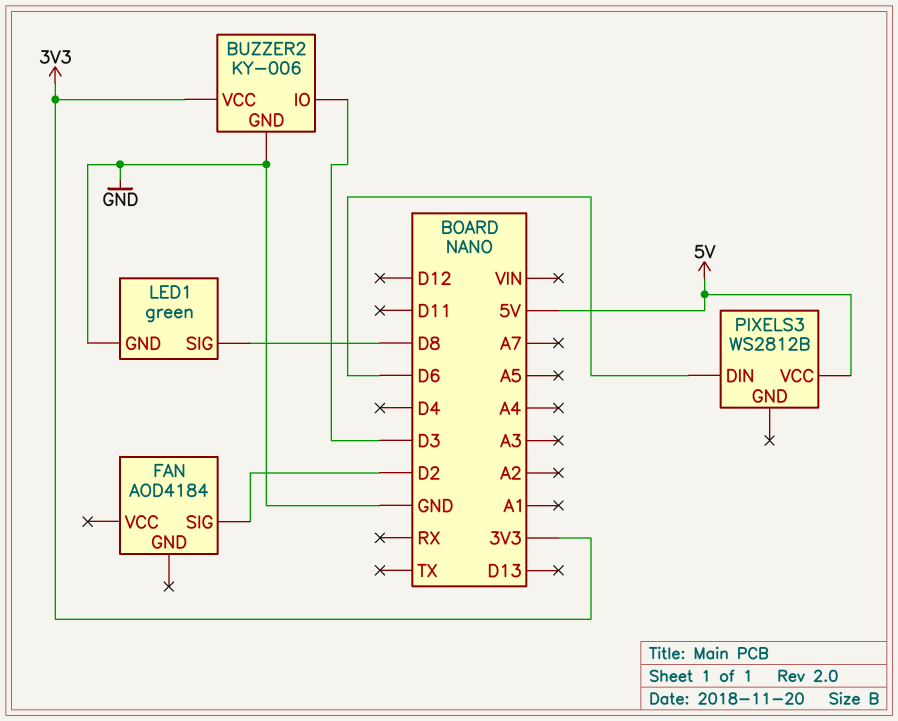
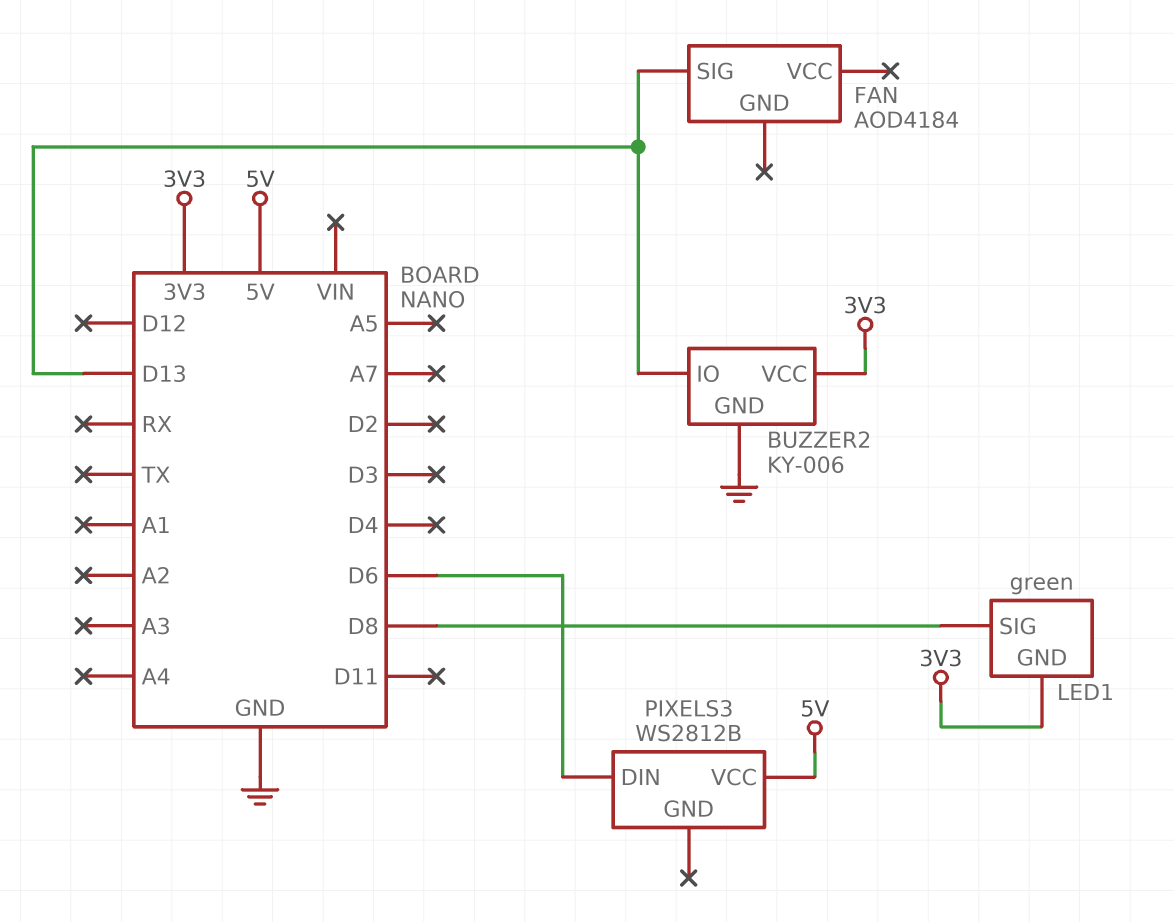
BUZZER2 pin IO: D3 -> D13
FAN pin SIG: D2 -> D13
LED1 pin GND: GND -> 3V3

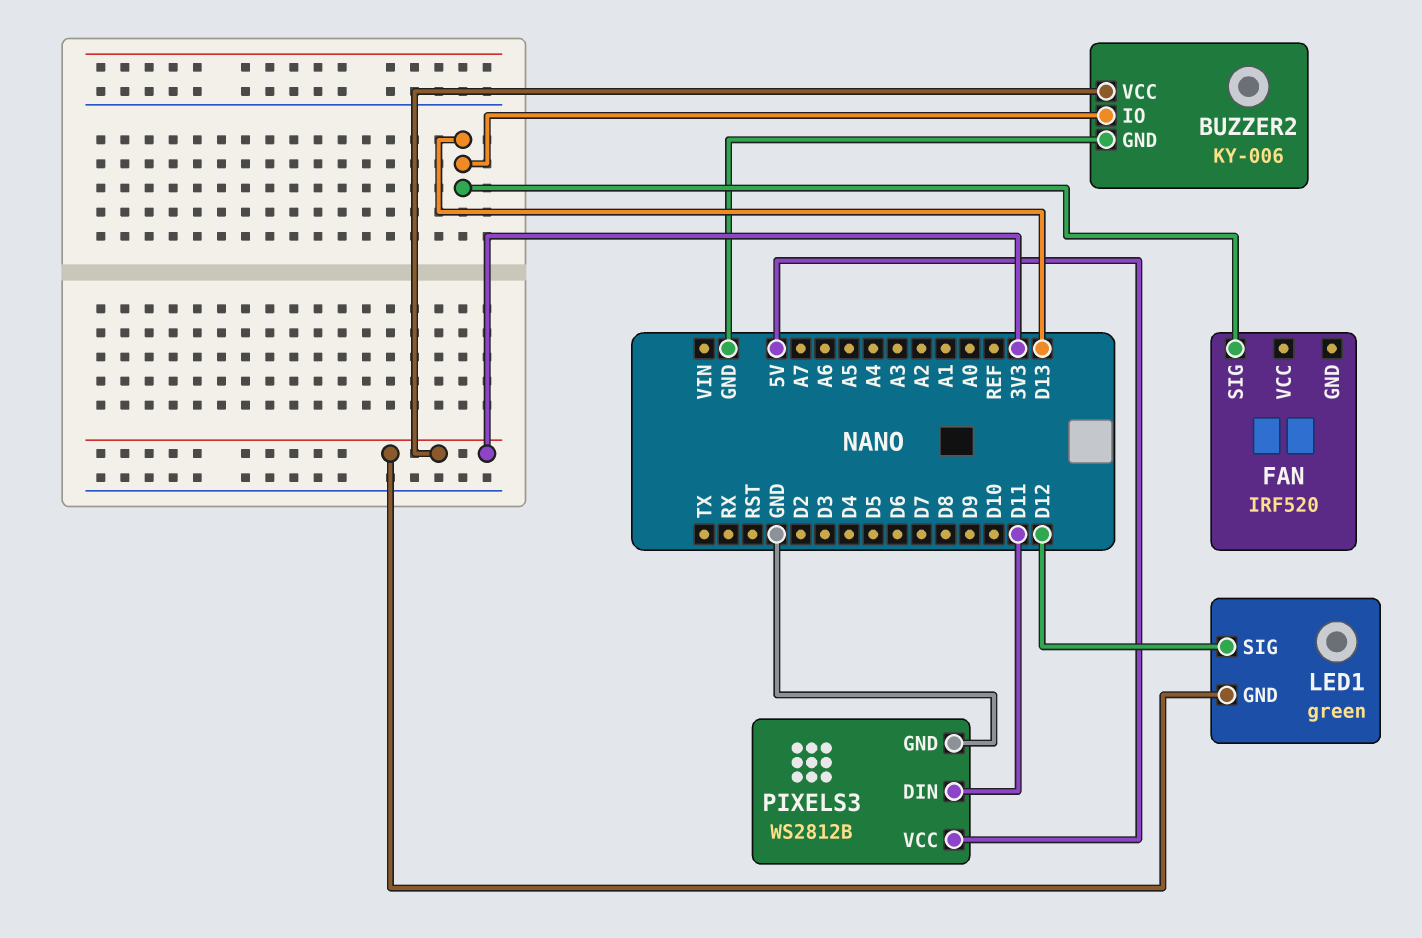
FAN: AOD4184 -> IRF520
LED1 pin SIG: D8 -> D12
PIXELS3 pin DIN: D6 -> D11
PIXELS3 pin GND: none -> GND

